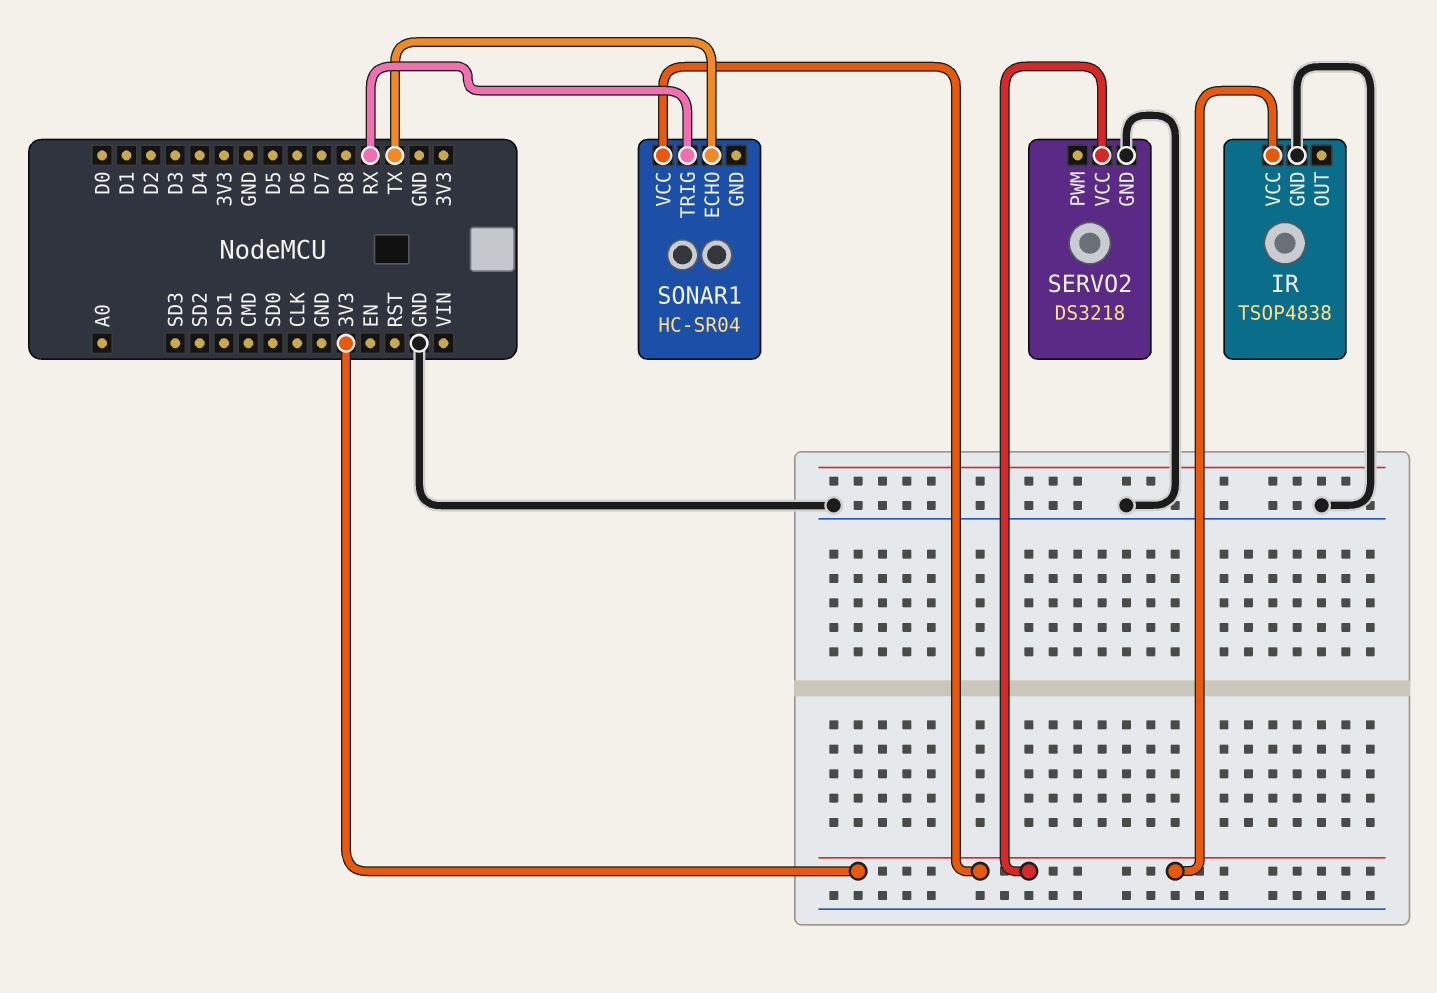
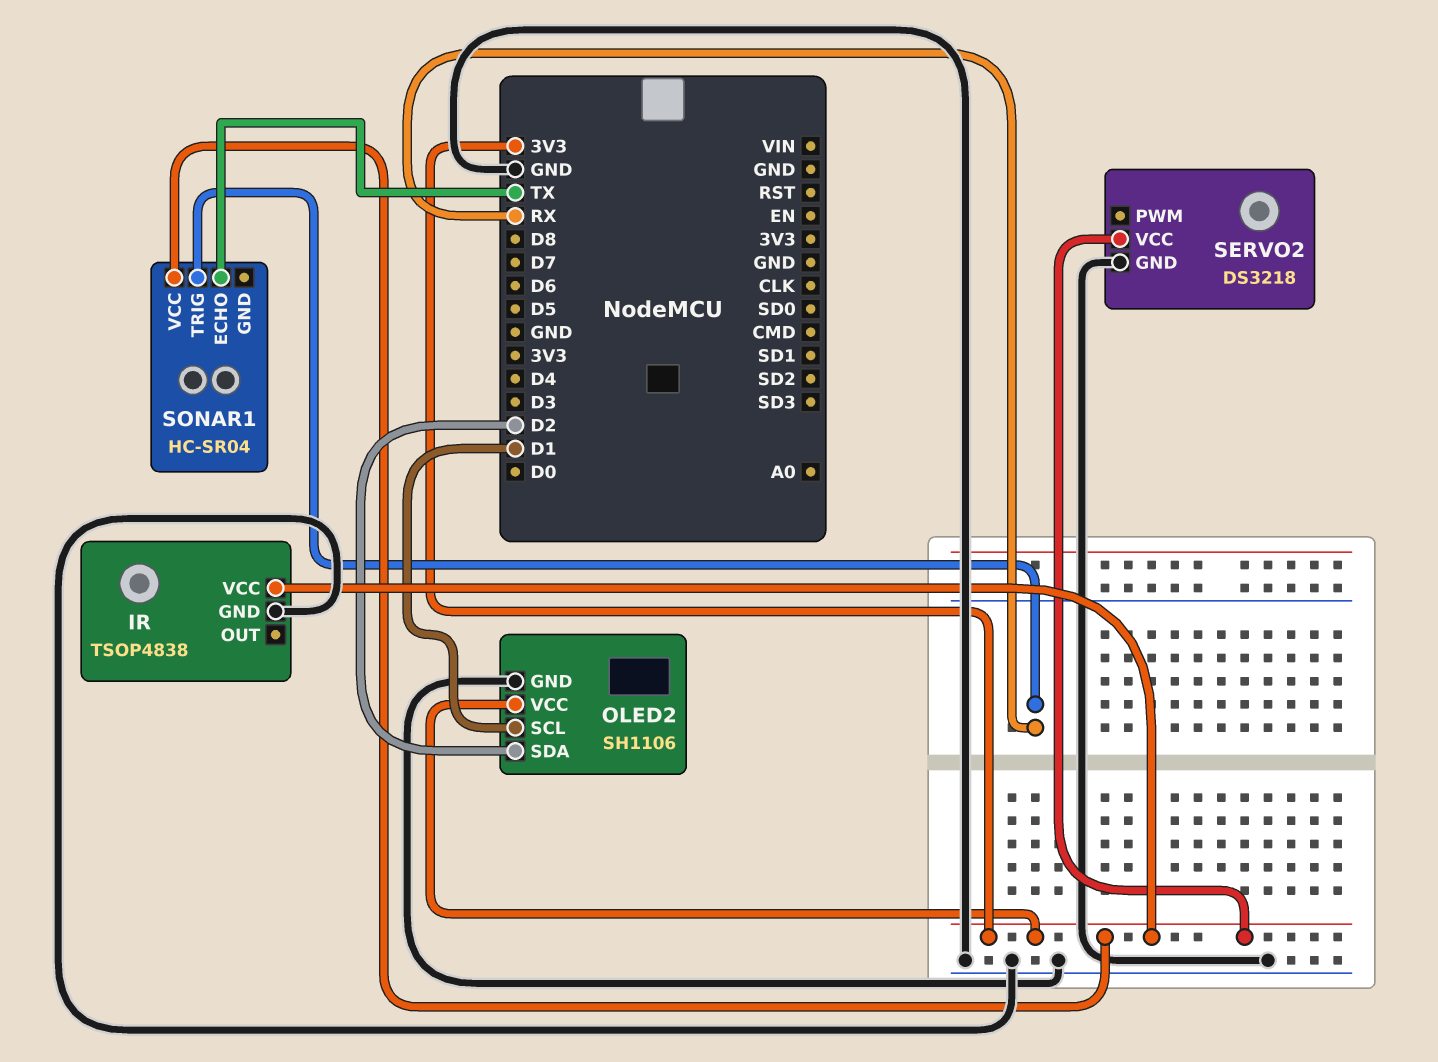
OLED2: none -> SH1106
OLED2 pin GND: none -> GND
OLED2 pin SCL: none -> D1
OLED2 pin SDA: none -> D2
OLED2 pin VCC: none -> 3V3

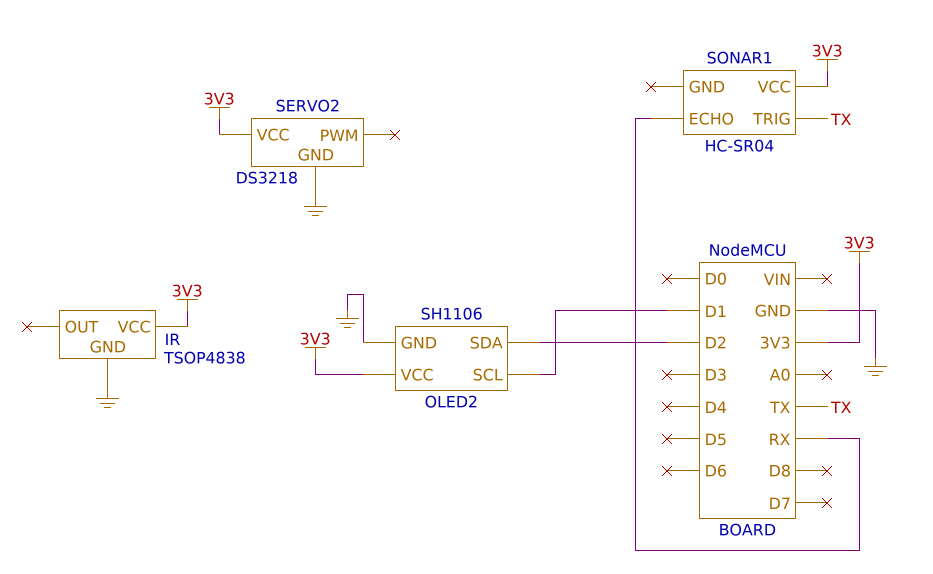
SONAR1 pin ECHO: TX -> RX
SONAR1 pin TRIG: RX -> TX

